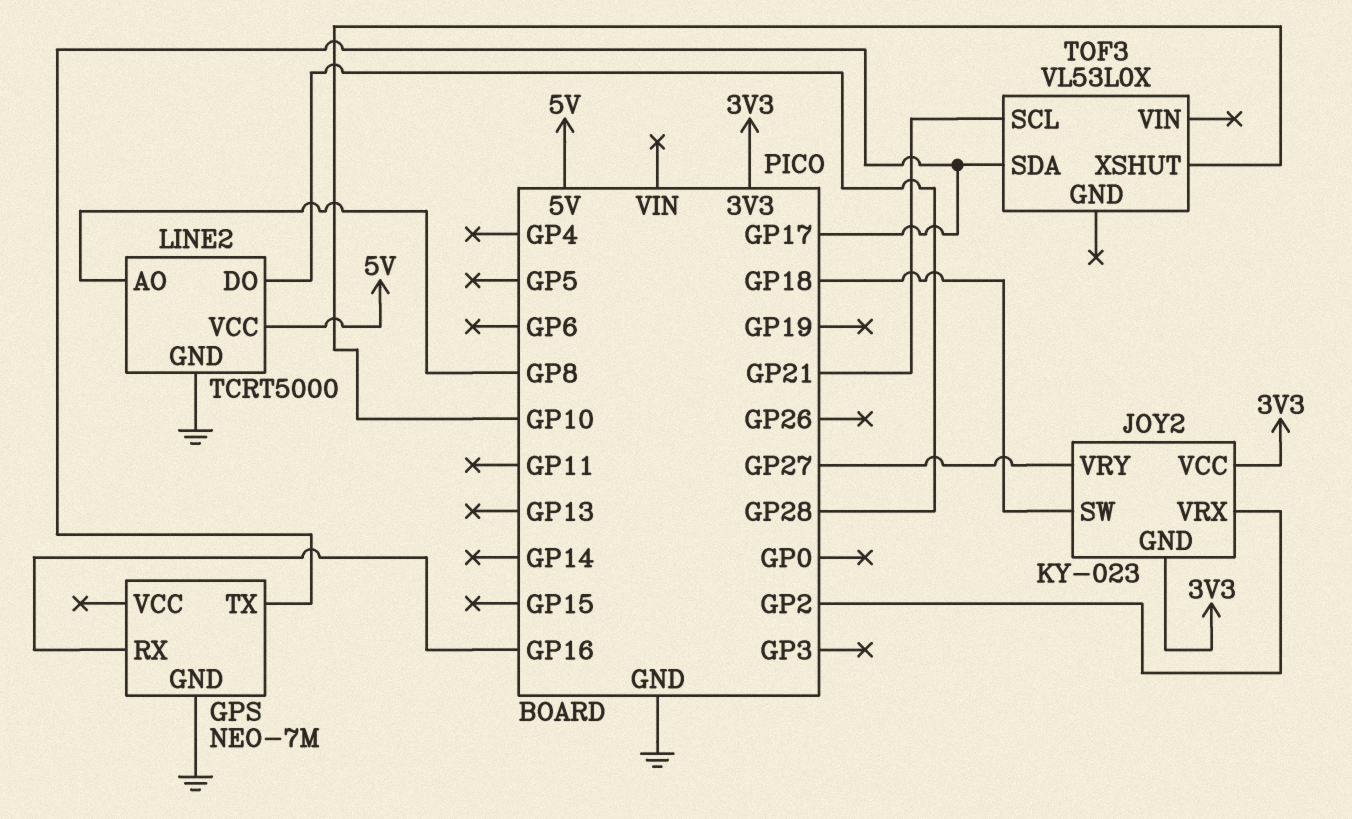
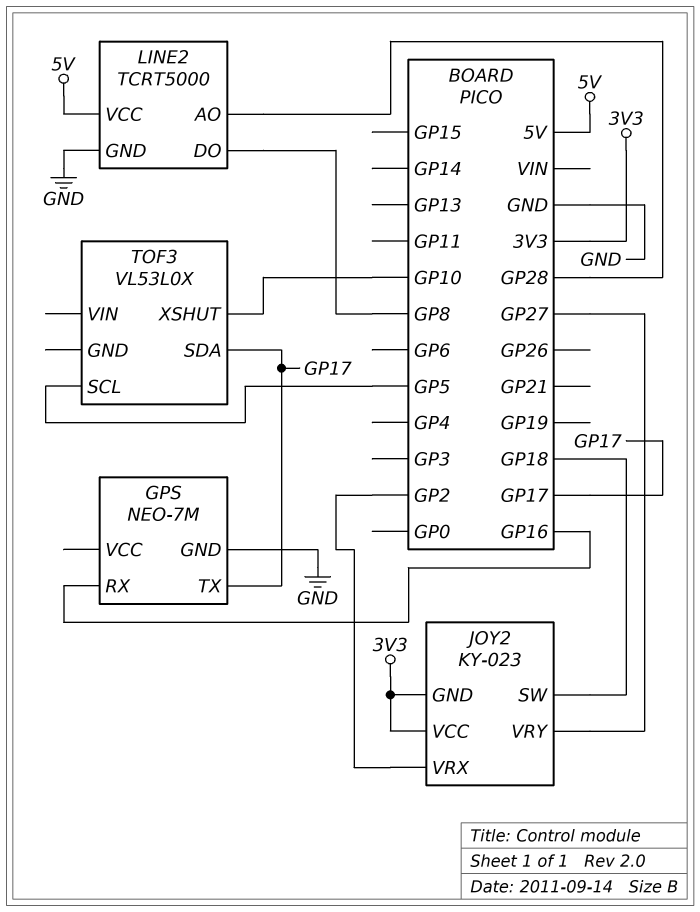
LINE2 pin AO: GP8 -> GP28
LINE2 pin DO: GP28 -> GP8
TOF3 pin SCL: GP21 -> GP5

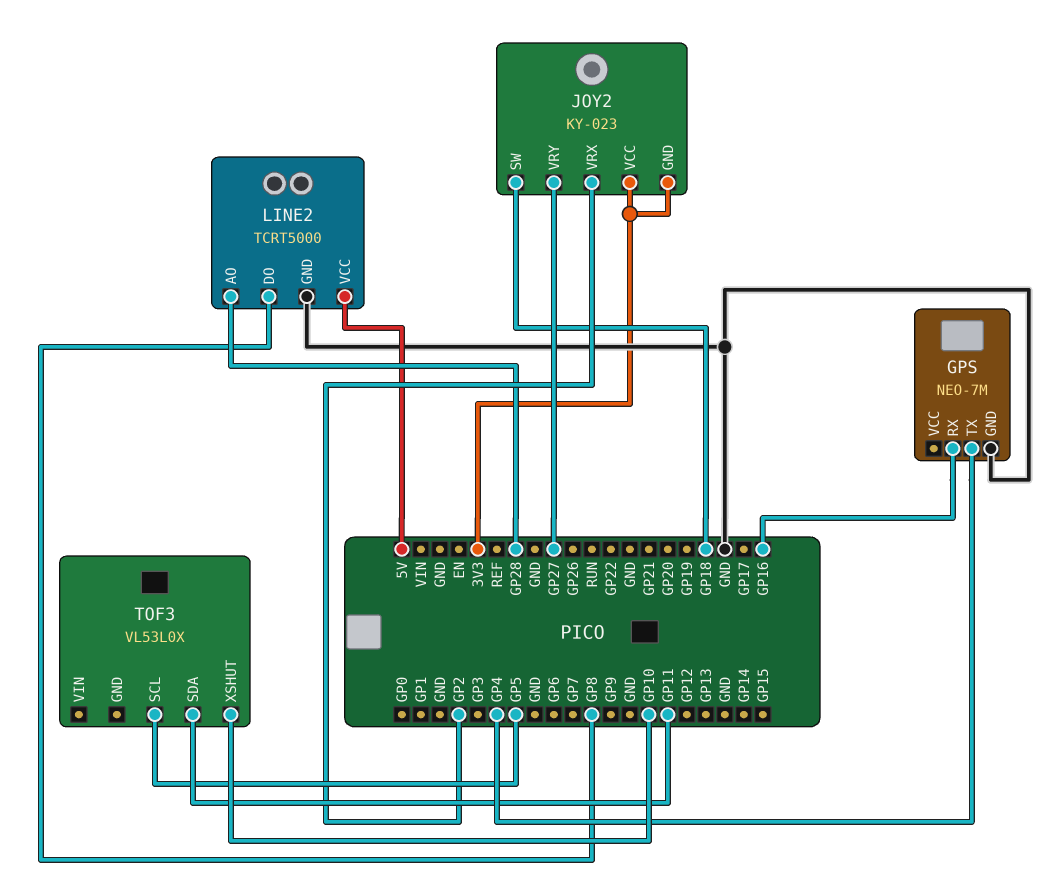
GPS pin TX: GP17 -> GP4
TOF3 pin SDA: GP17 -> GP11

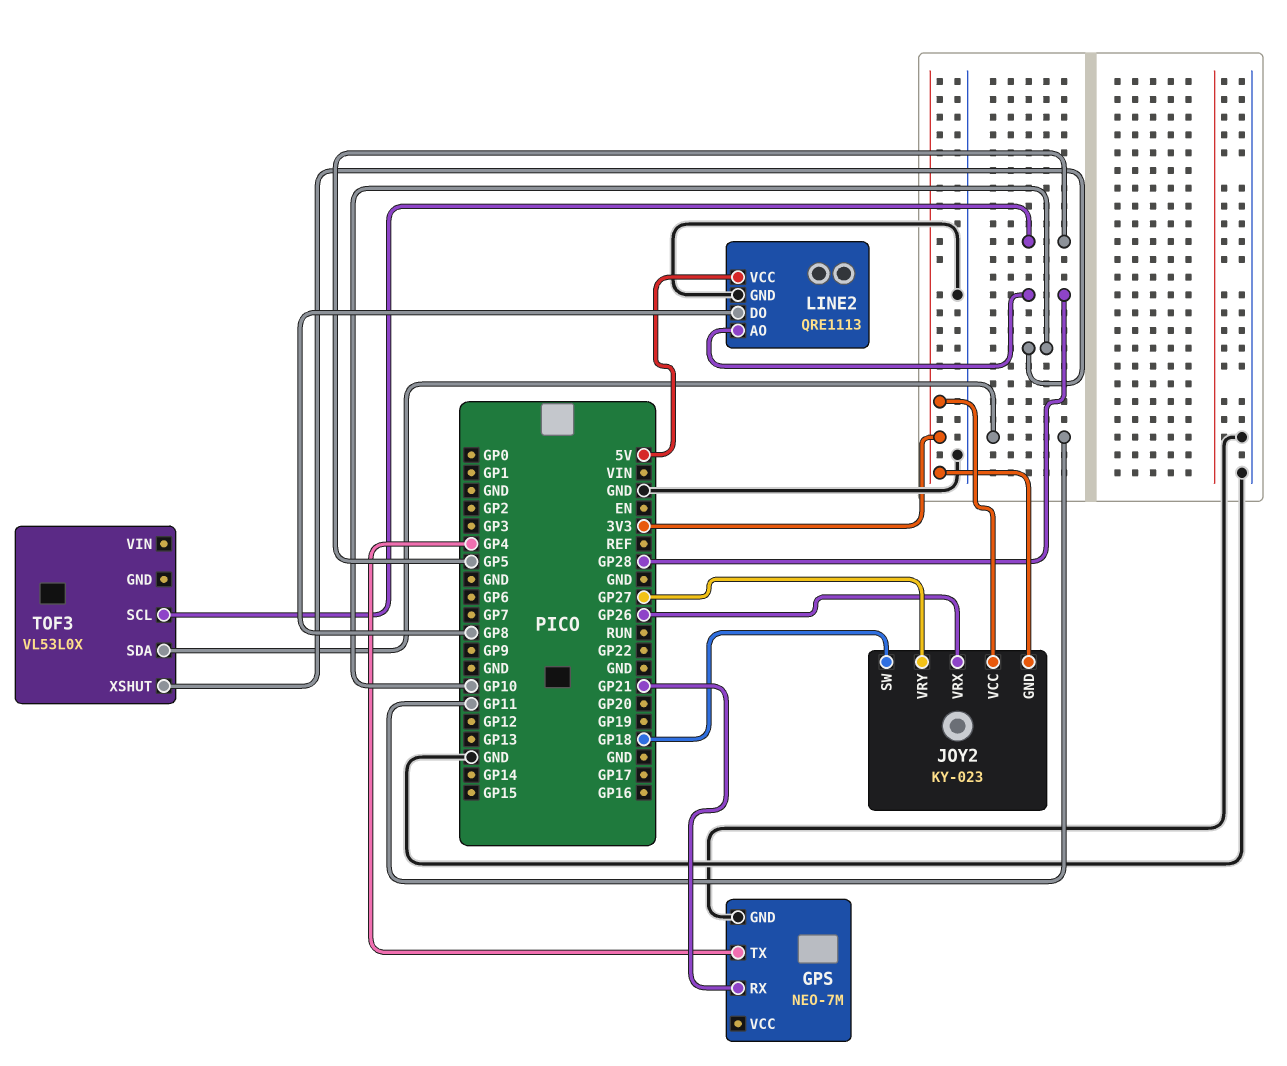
GPS pin RX: GP16 -> GP21
JOY2 pin VRX: GP2 -> GP26
LINE2: TCRT5000 -> QRE1113

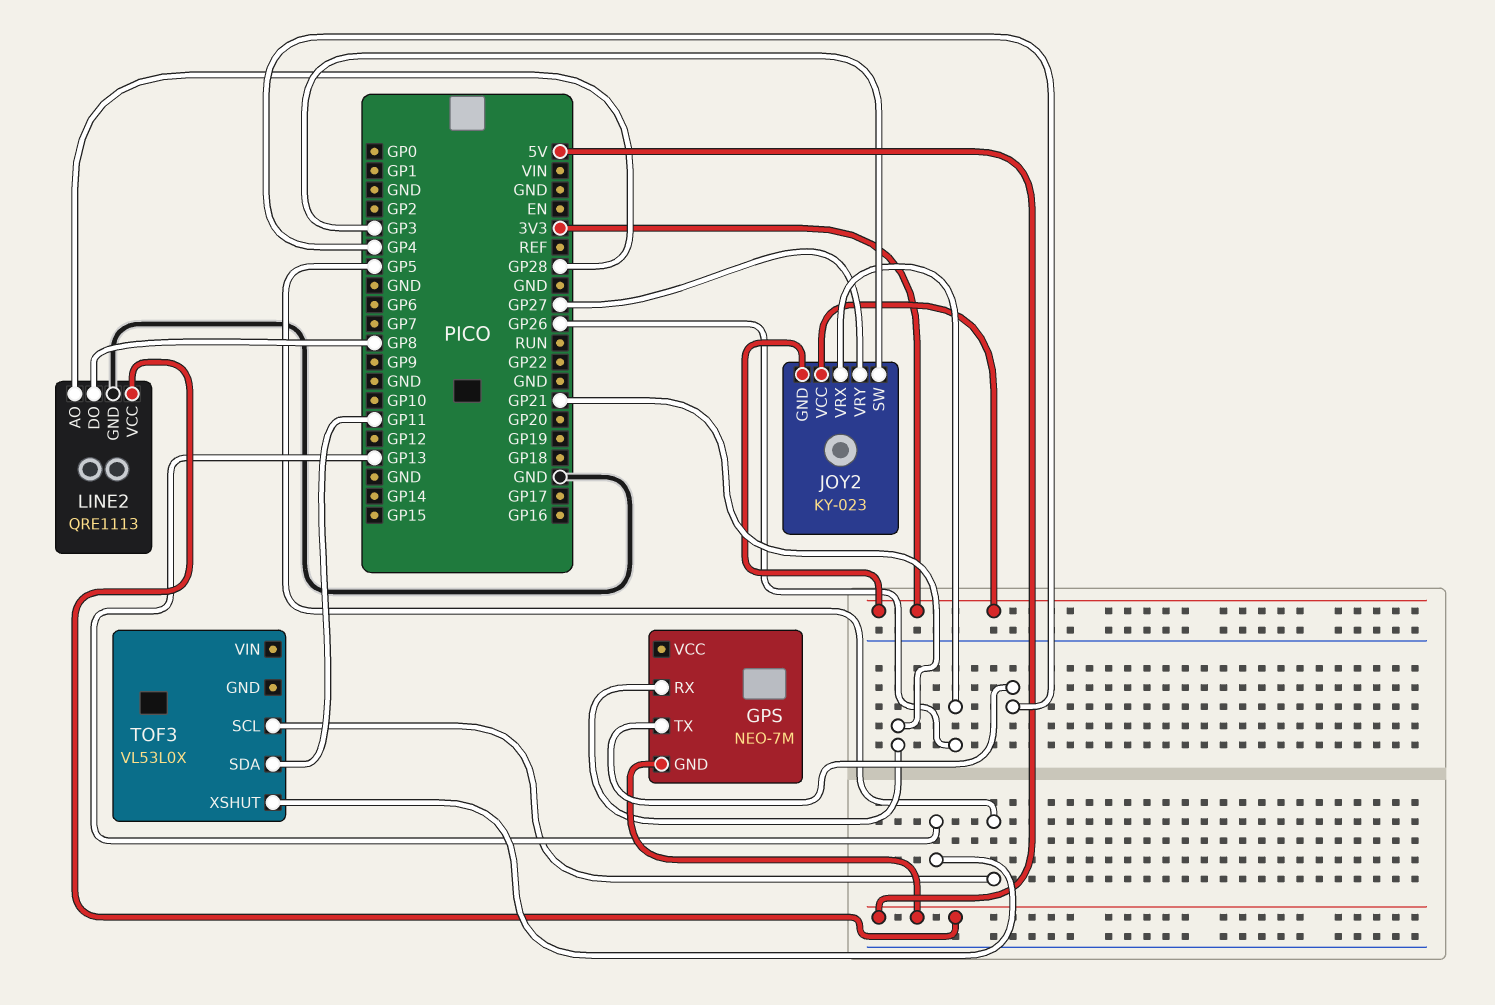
GPS pin GND: GND -> 5V
JOY2 pin SW: GP18 -> GP3
TOF3 pin XSHUT: GP10 -> GP13

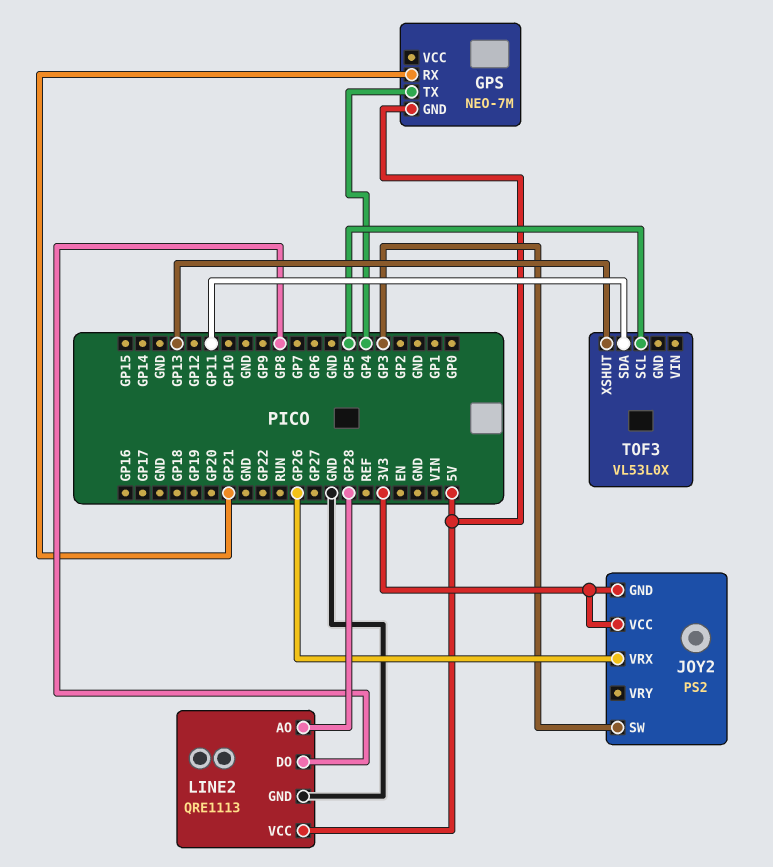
JOY2: KY-023 -> PS2
JOY2 pin VRY: GP27 -> none

